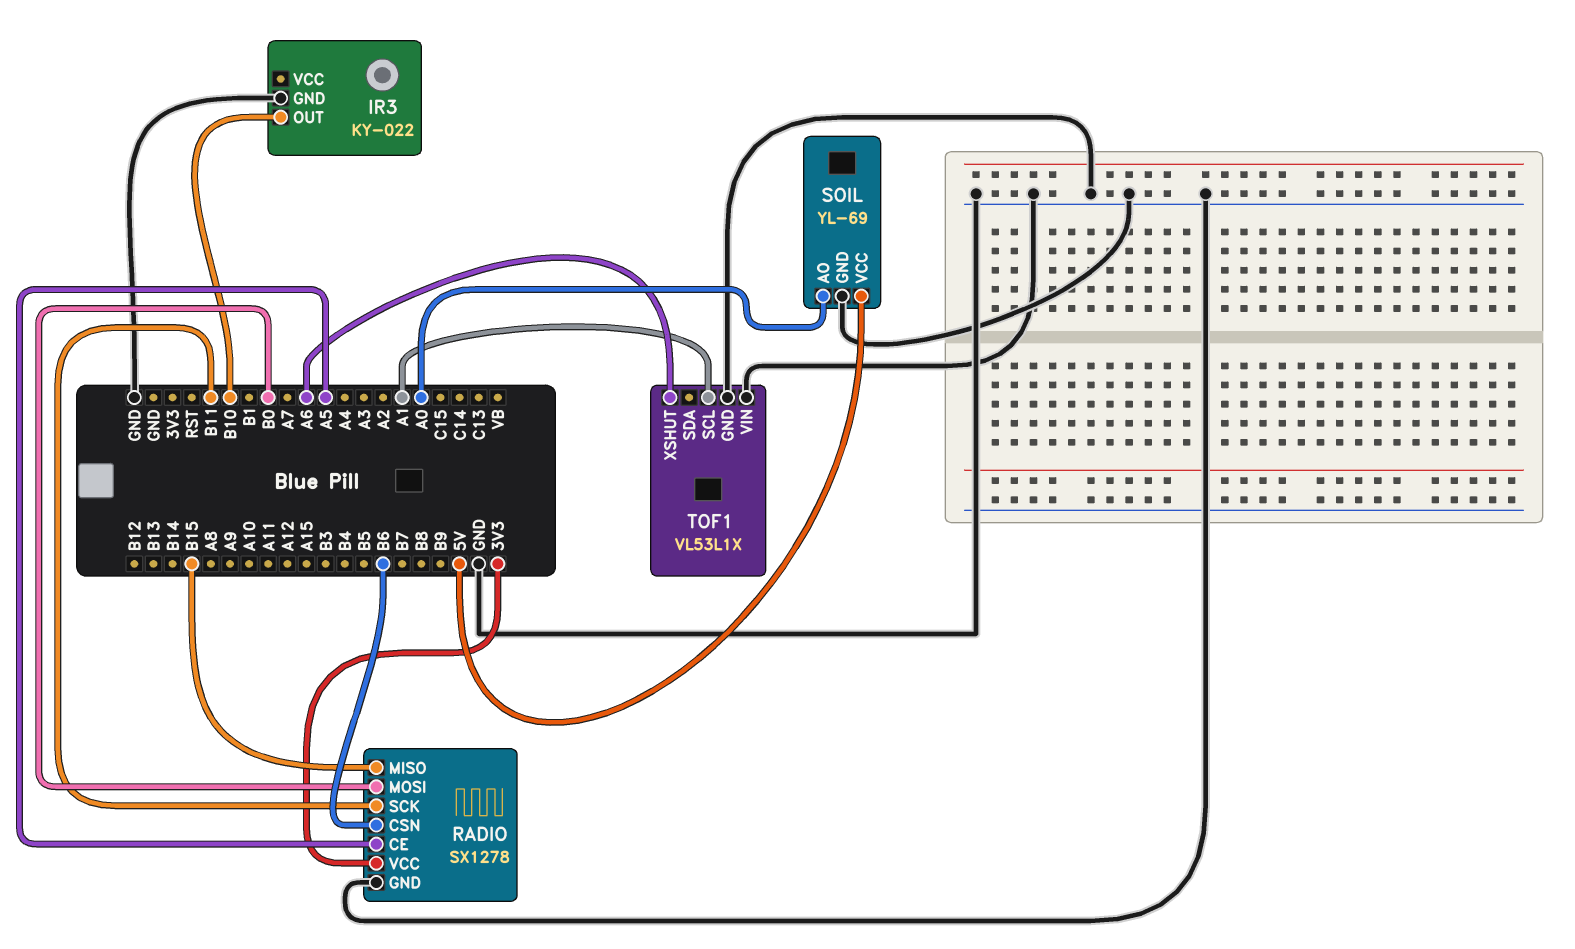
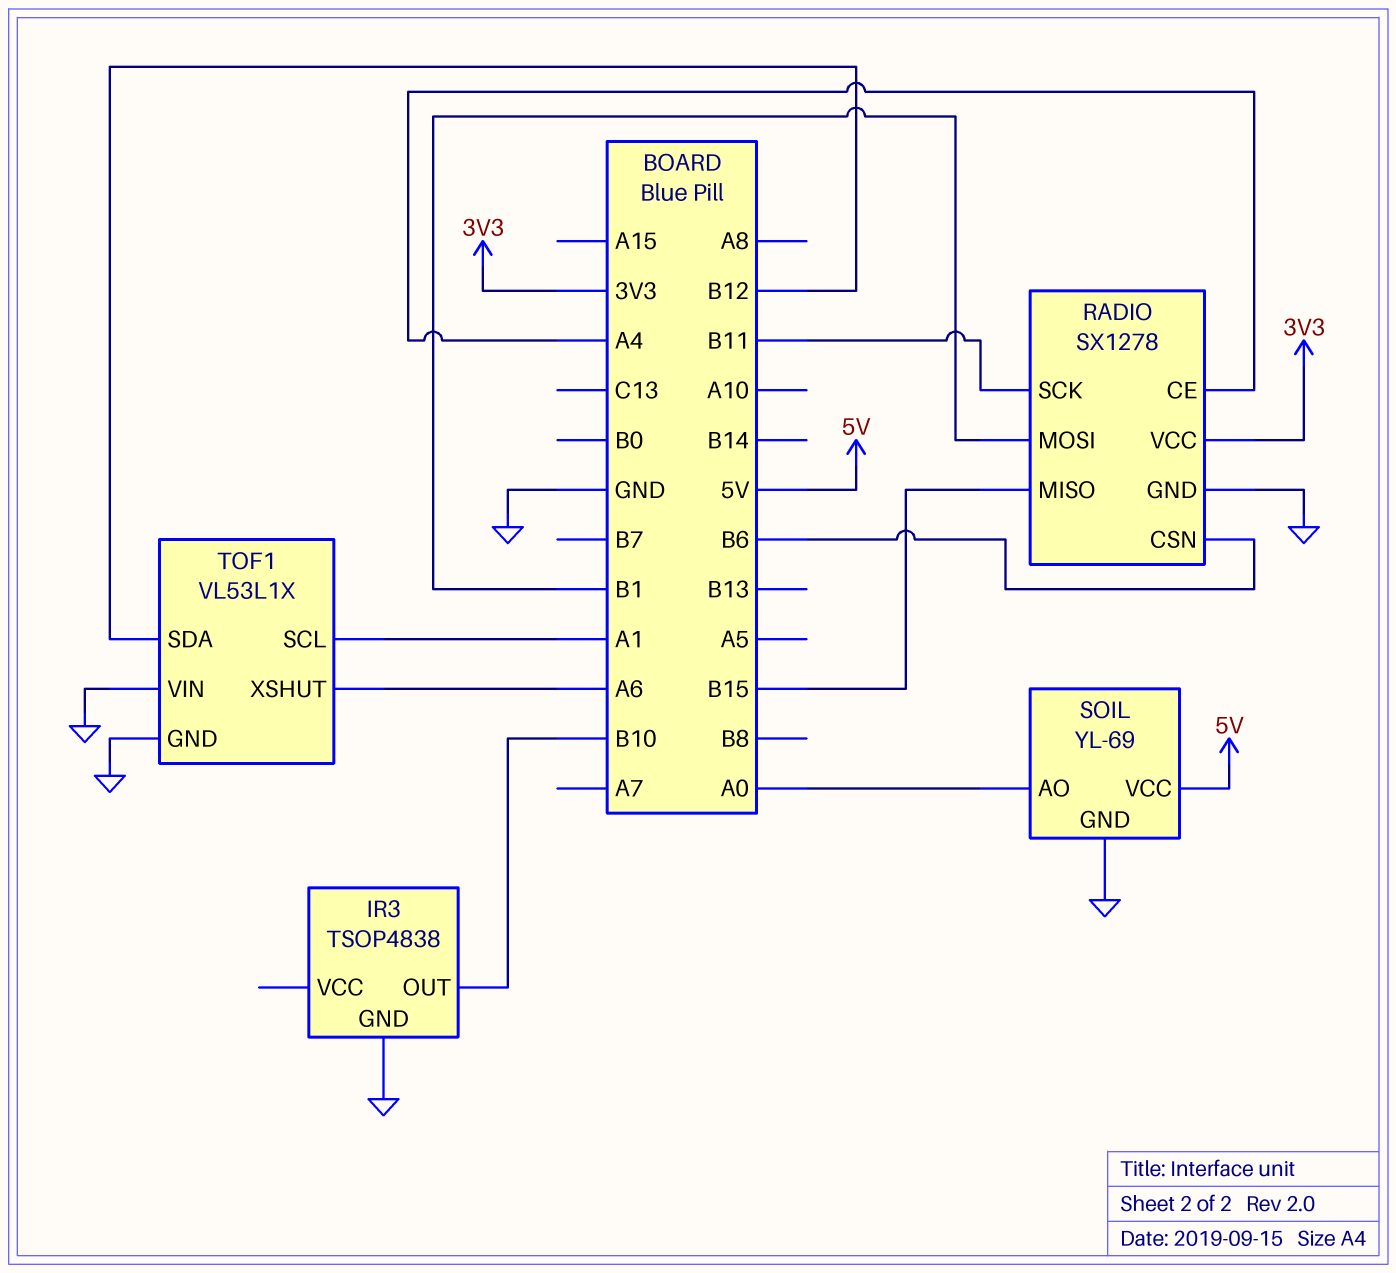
IR3: KY-022 -> TSOP4838
RADIO pin CE: A5 -> A4
RADIO pin MOSI: B0 -> B1
TOF1 pin SDA: none -> B12

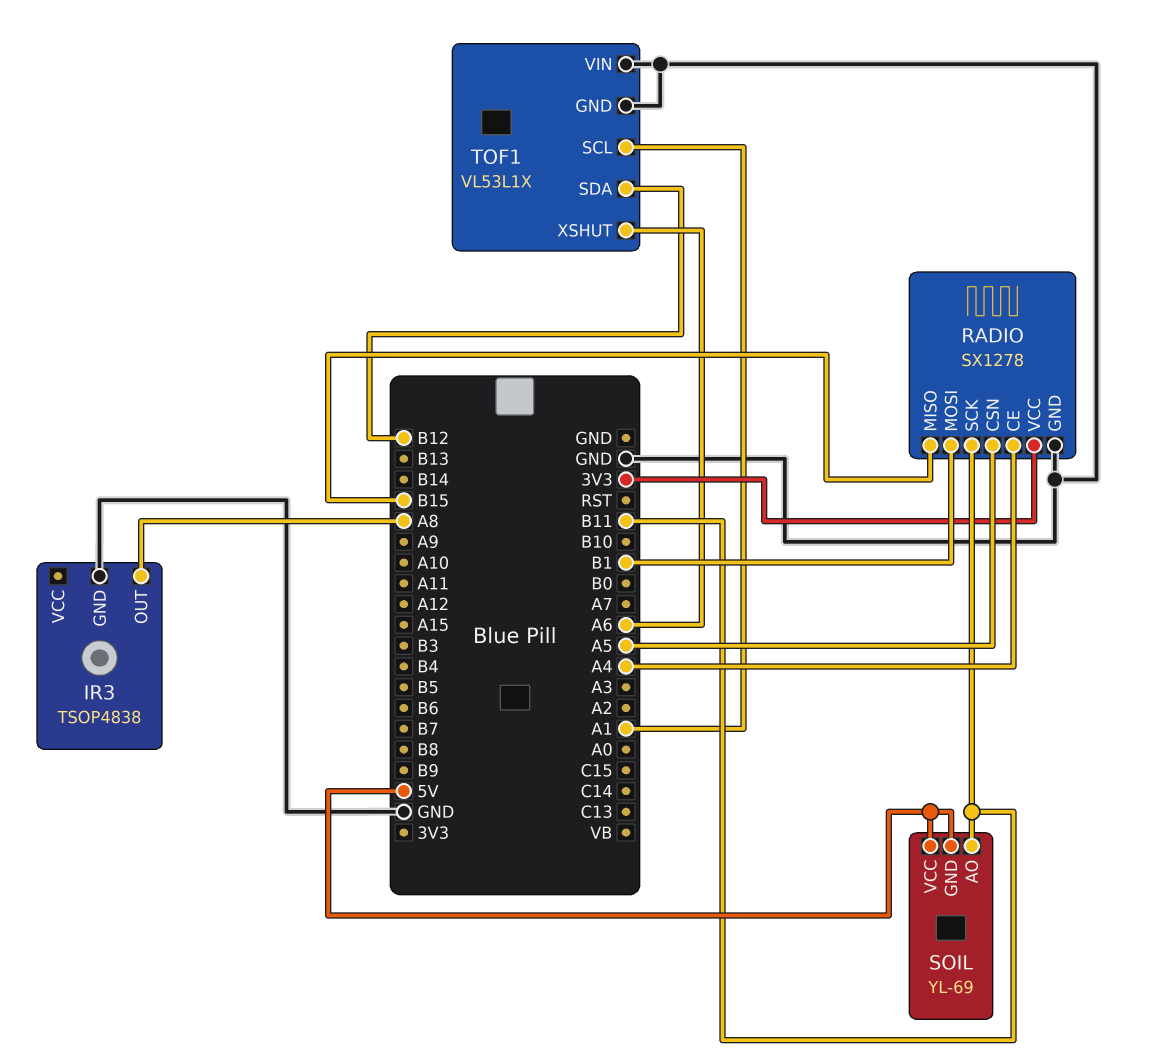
IR3 pin OUT: B10 -> A8
RADIO pin CSN: B6 -> A5
SOIL pin AO: A0 -> B11
SOIL pin GND: GND -> 5V

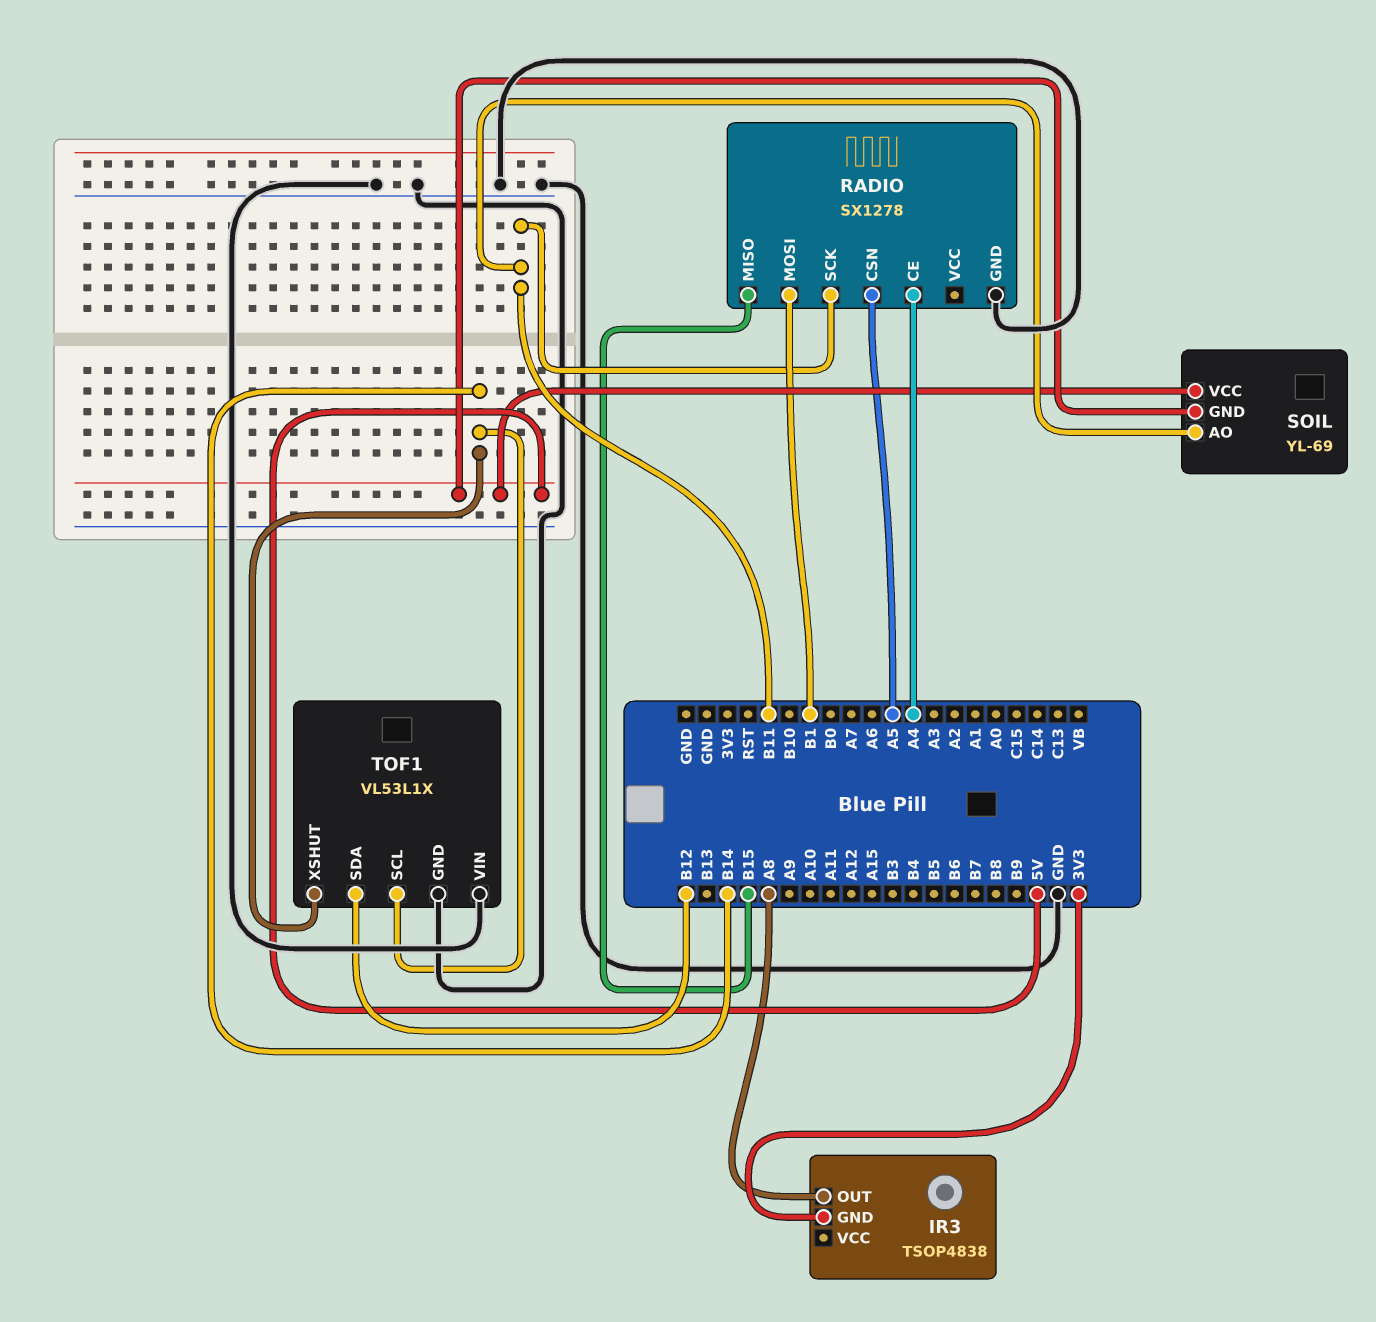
IR3 pin GND: GND -> 3V3
RADIO pin VCC: 3V3 -> none
TOF1 pin SCL: A1 -> B14
TOF1 pin XSHUT: A6 -> B14

